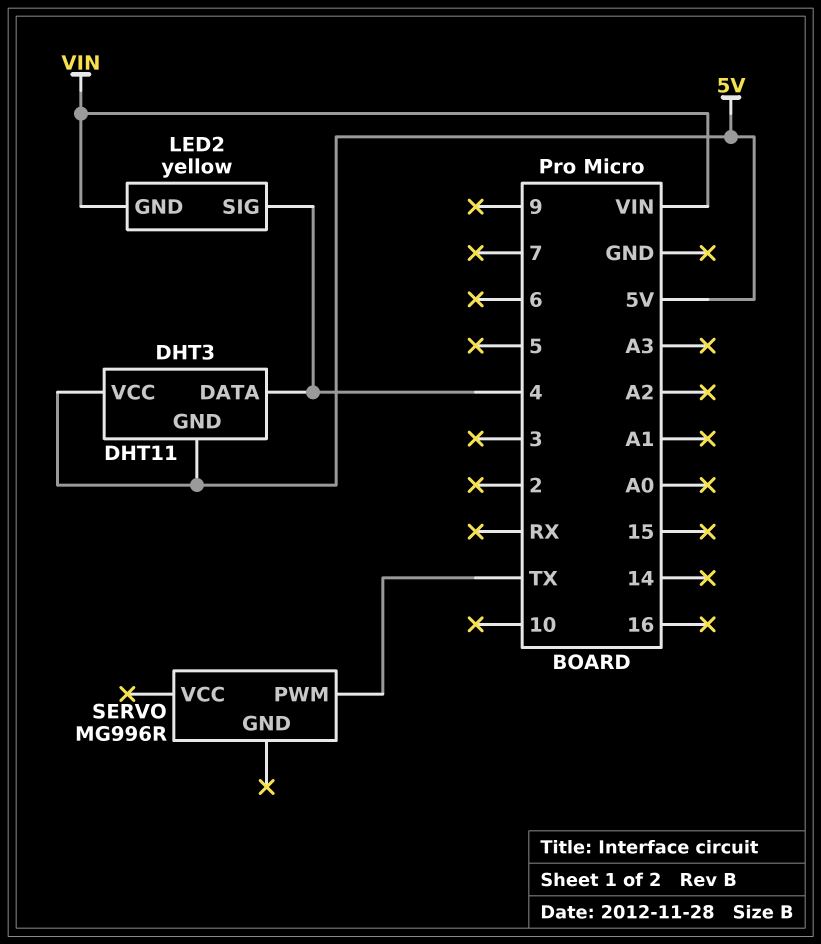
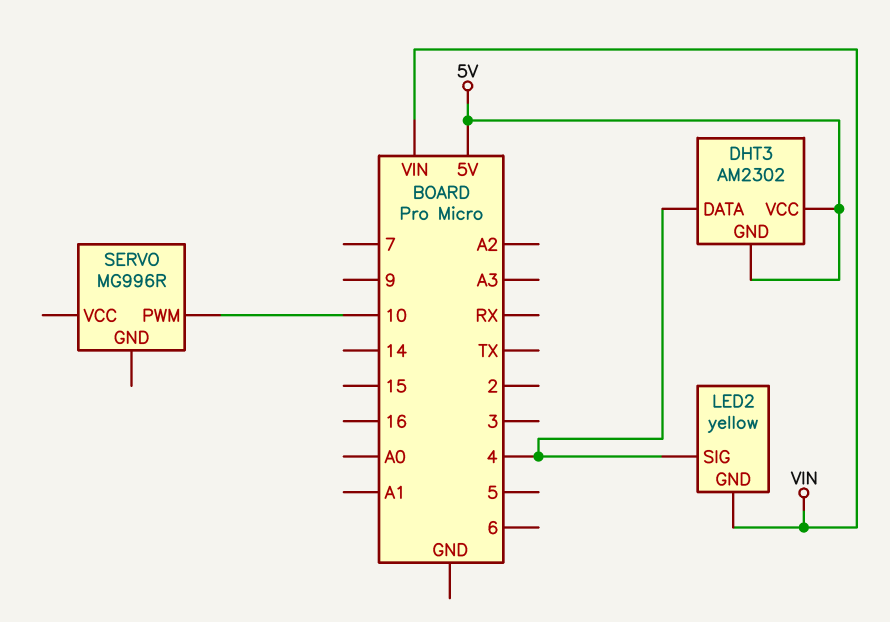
DHT3: DHT11 -> AM2302
SERVO pin PWM: TX -> 10

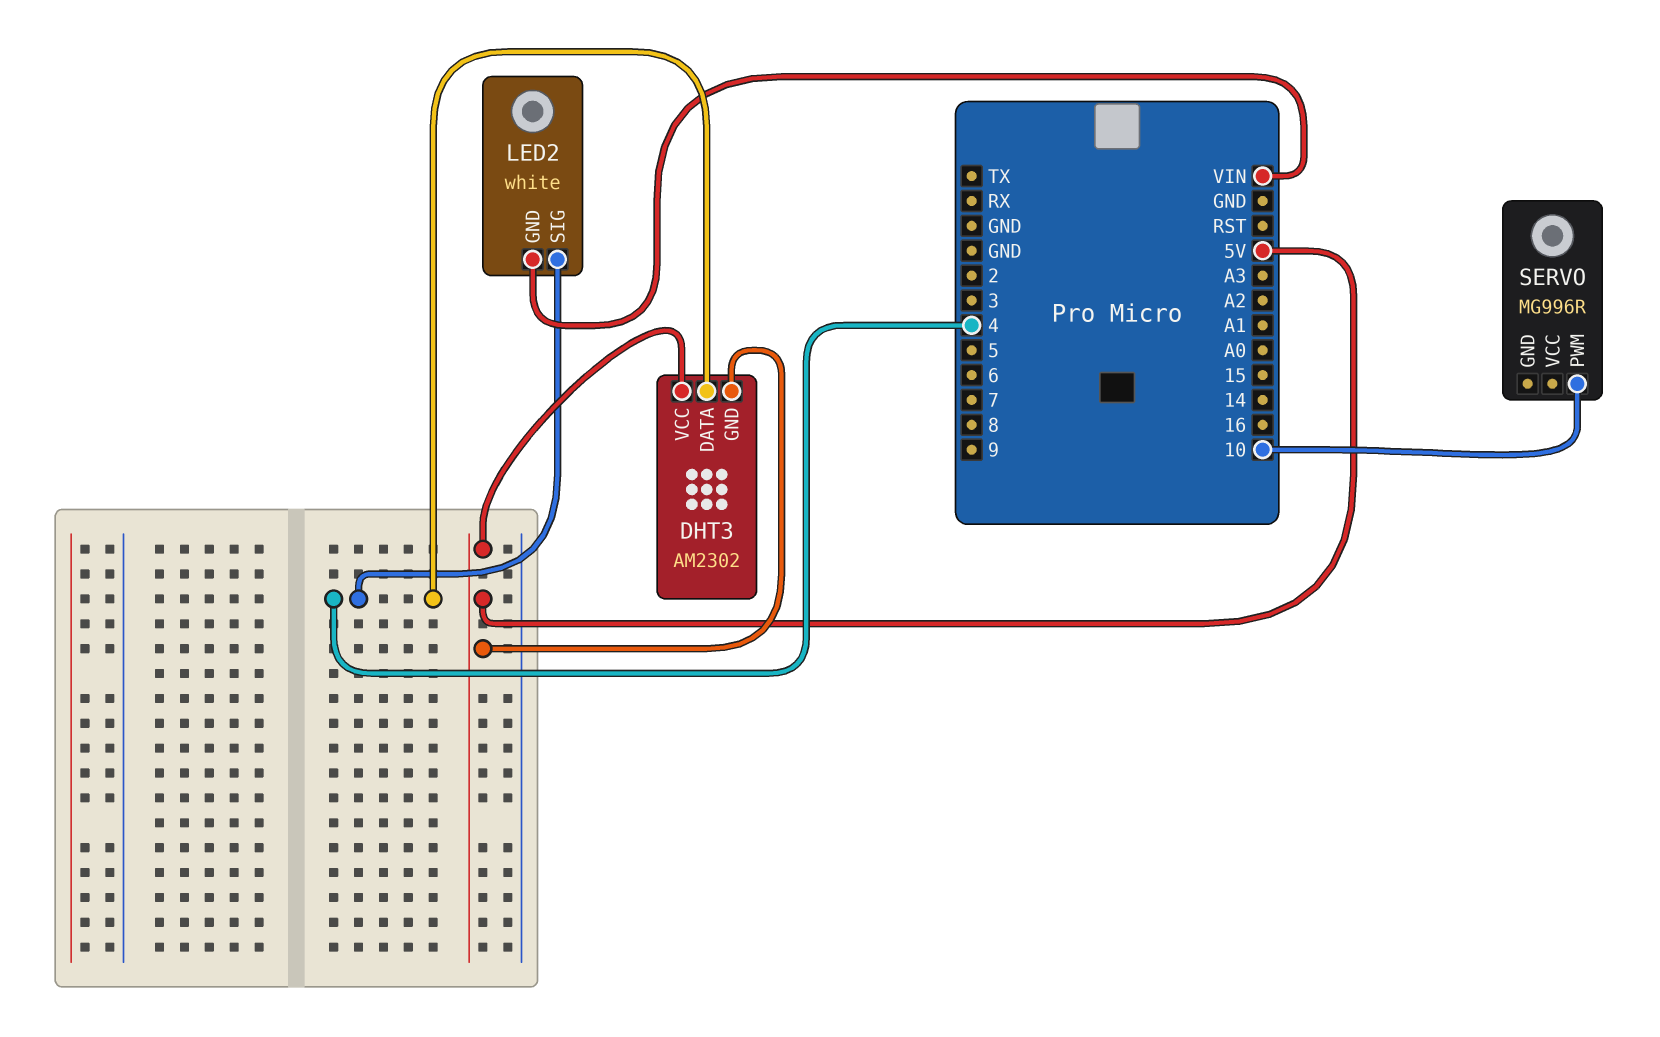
LED2: yellow -> white

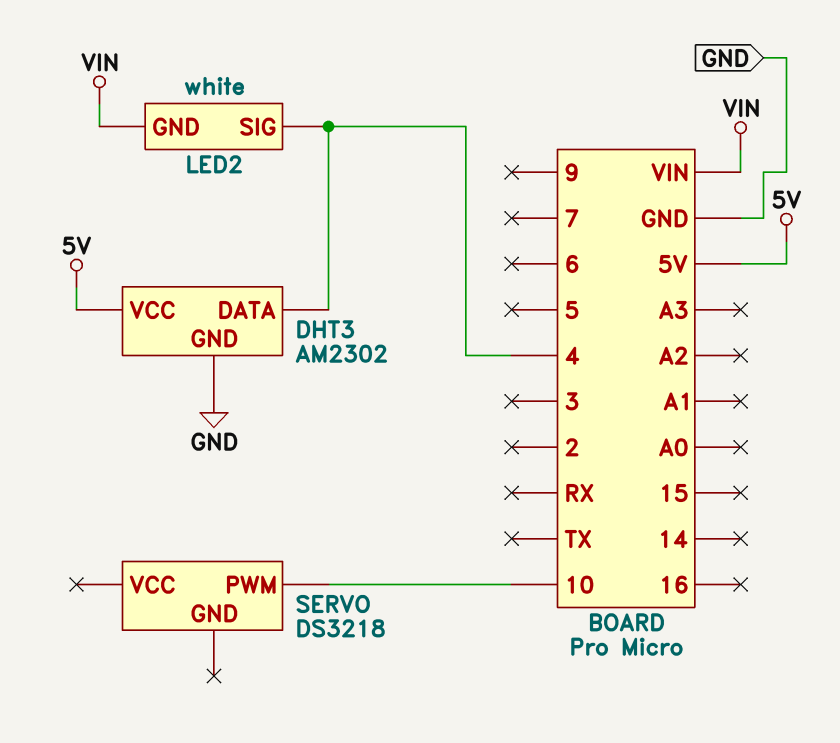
DHT3 pin GND: 5V -> GND
SERVO: MG996R -> DS3218

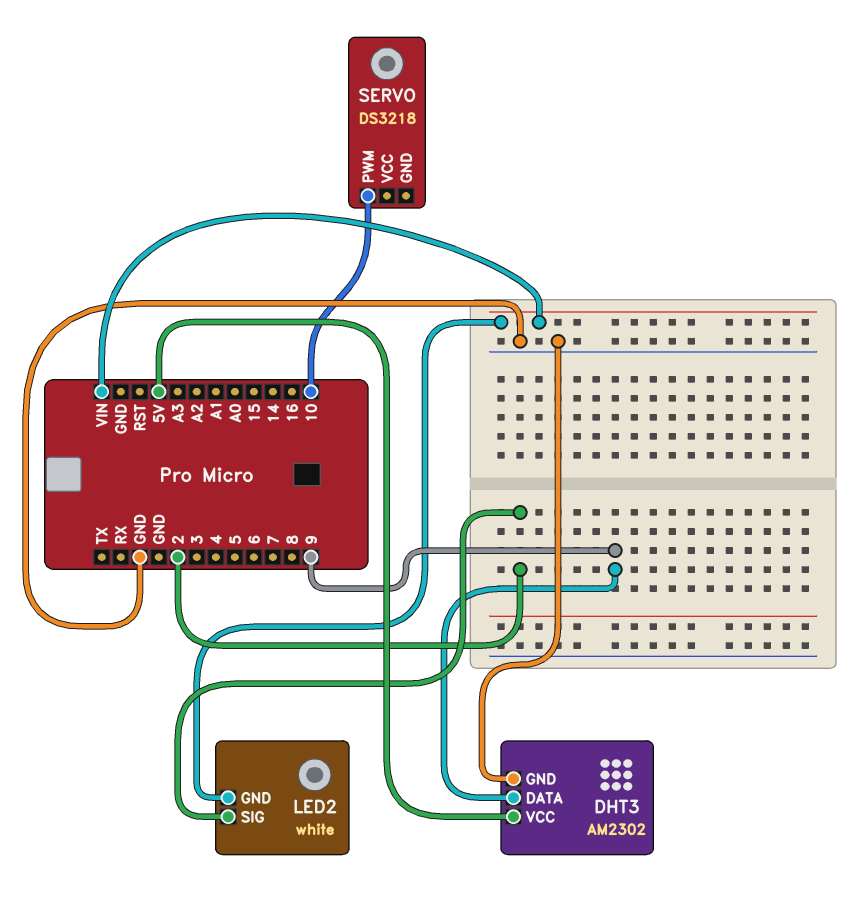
DHT3 pin DATA: 4 -> 9
LED2 pin SIG: 4 -> 2

